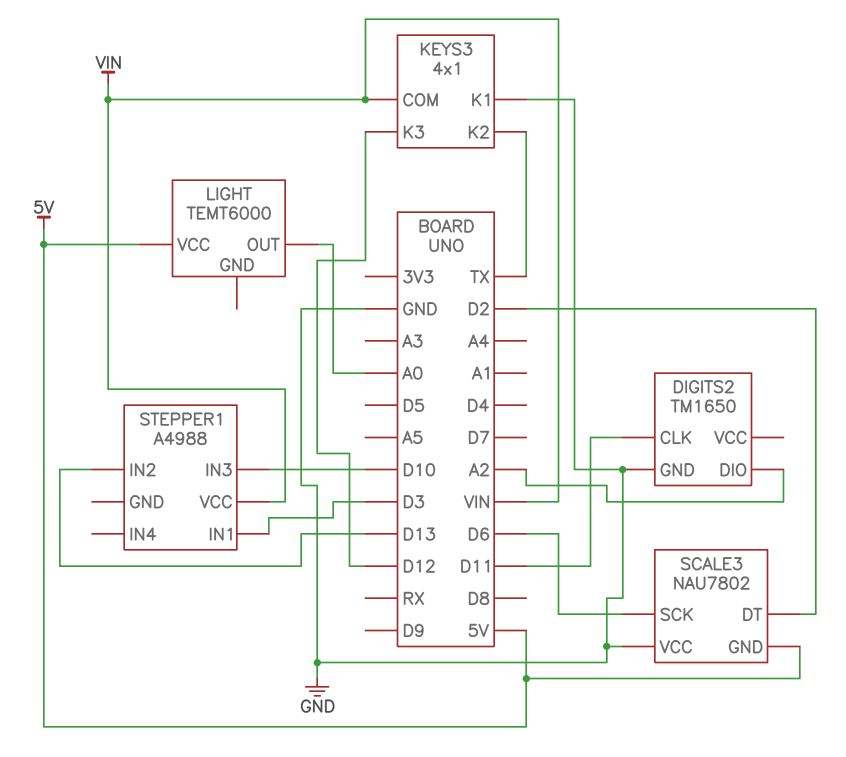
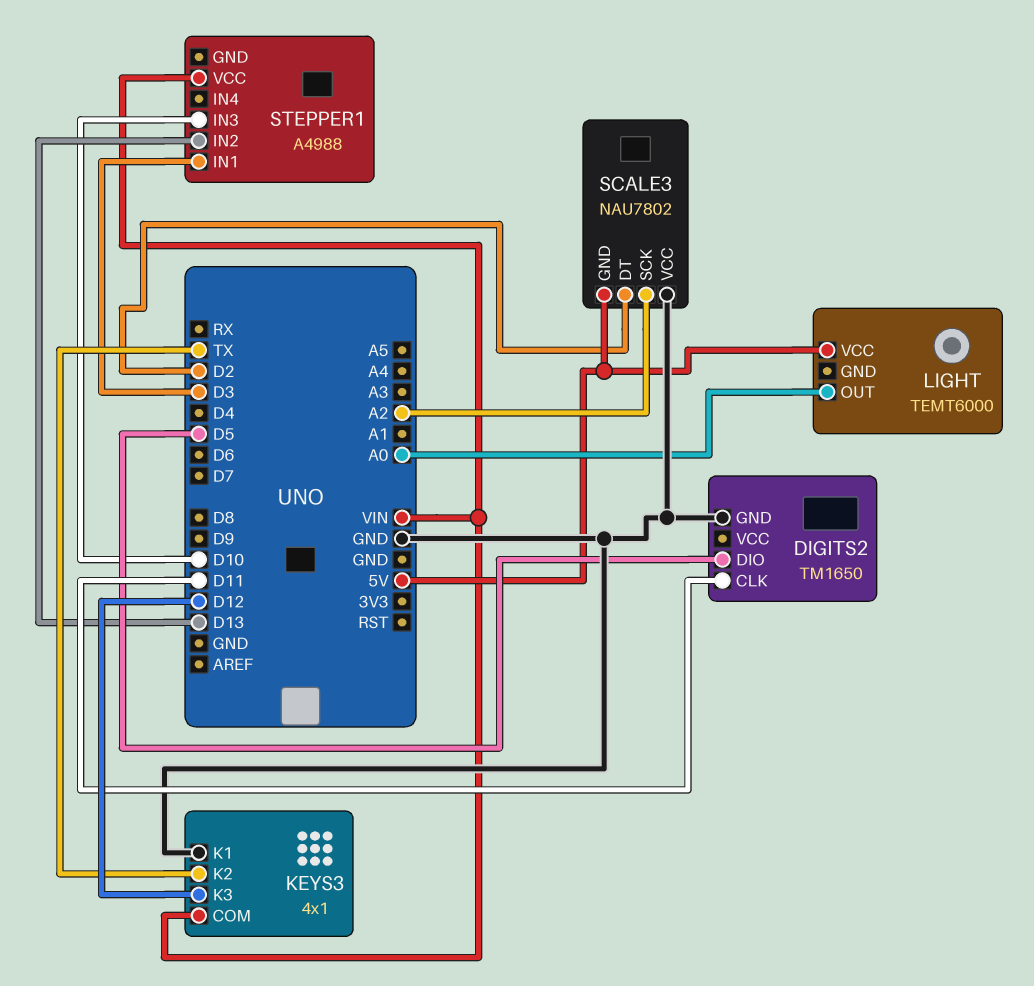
DIGITS2 pin DIO: A2 -> D5
SCALE3 pin SCK: D6 -> A2

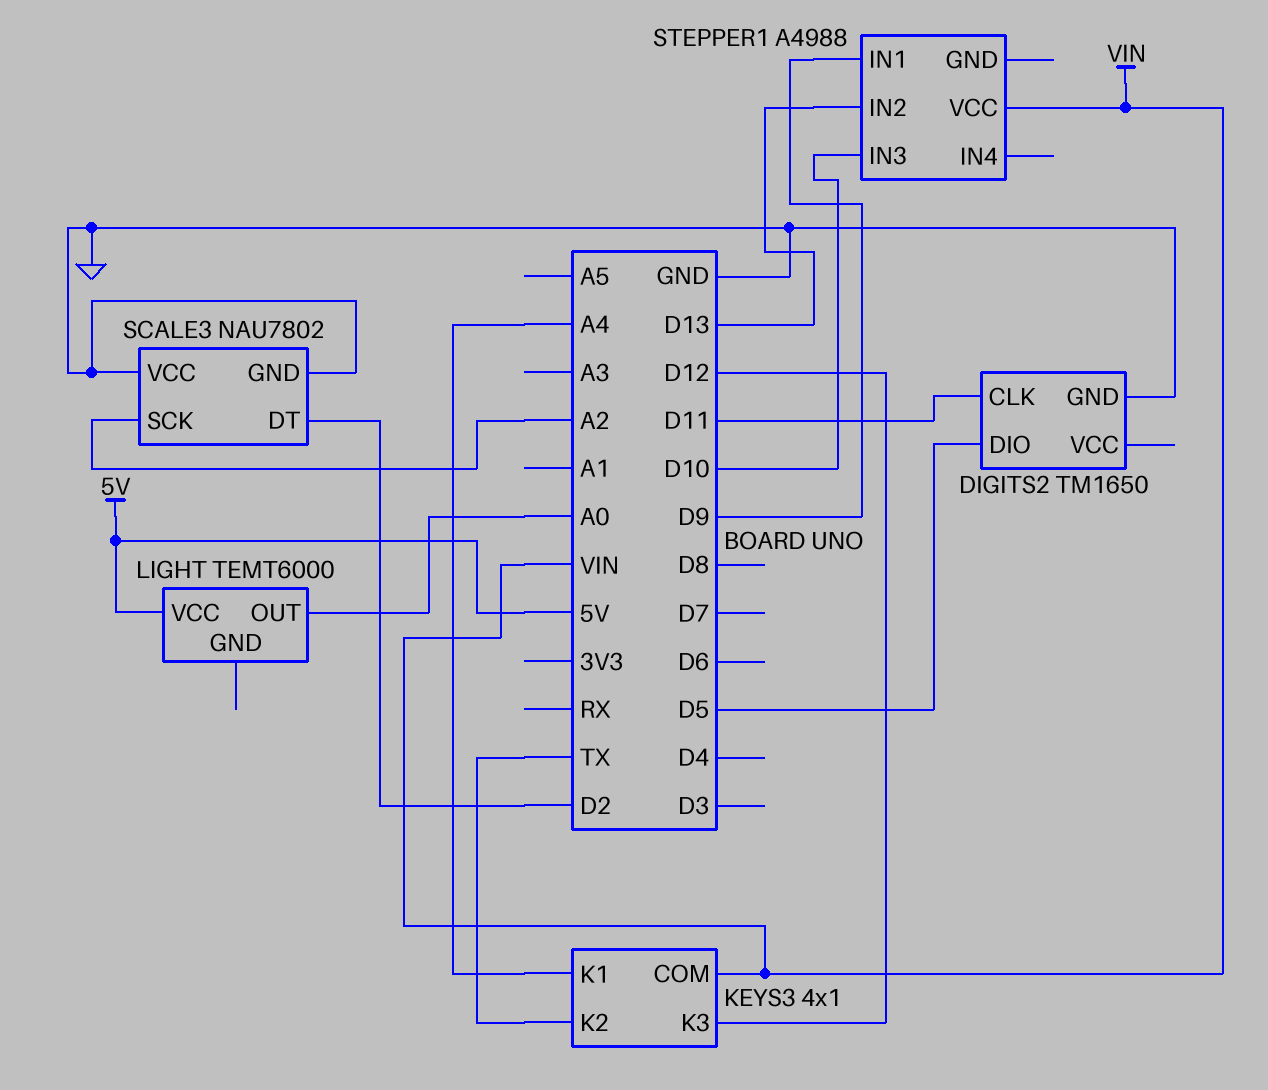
KEYS3 pin K1: GND -> A4
SCALE3 pin GND: 5V -> GND
STEPPER1 pin IN1: D3 -> D9

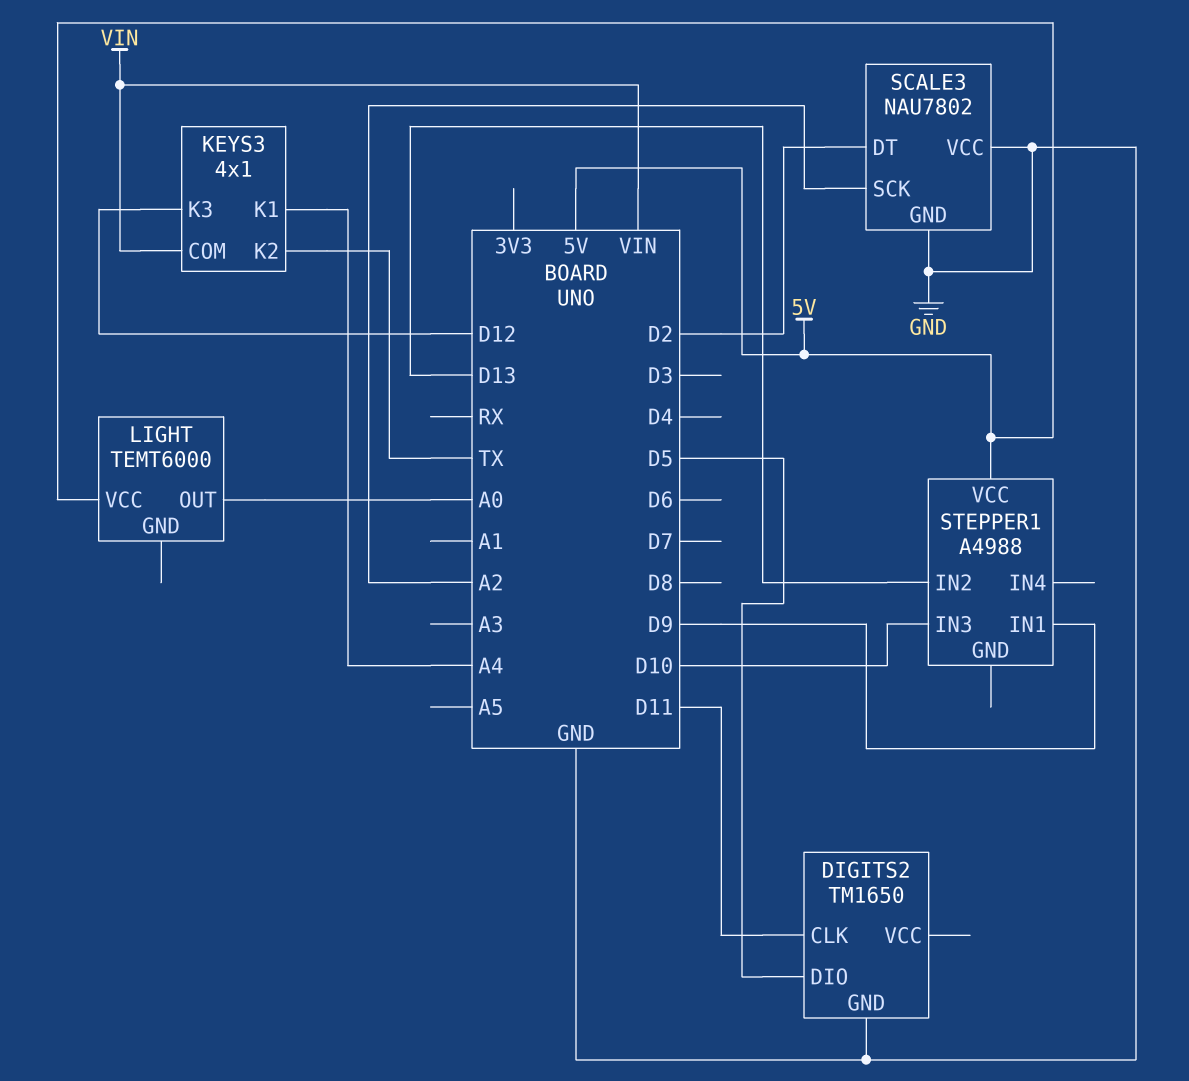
STEPPER1 pin VCC: VIN -> 5V

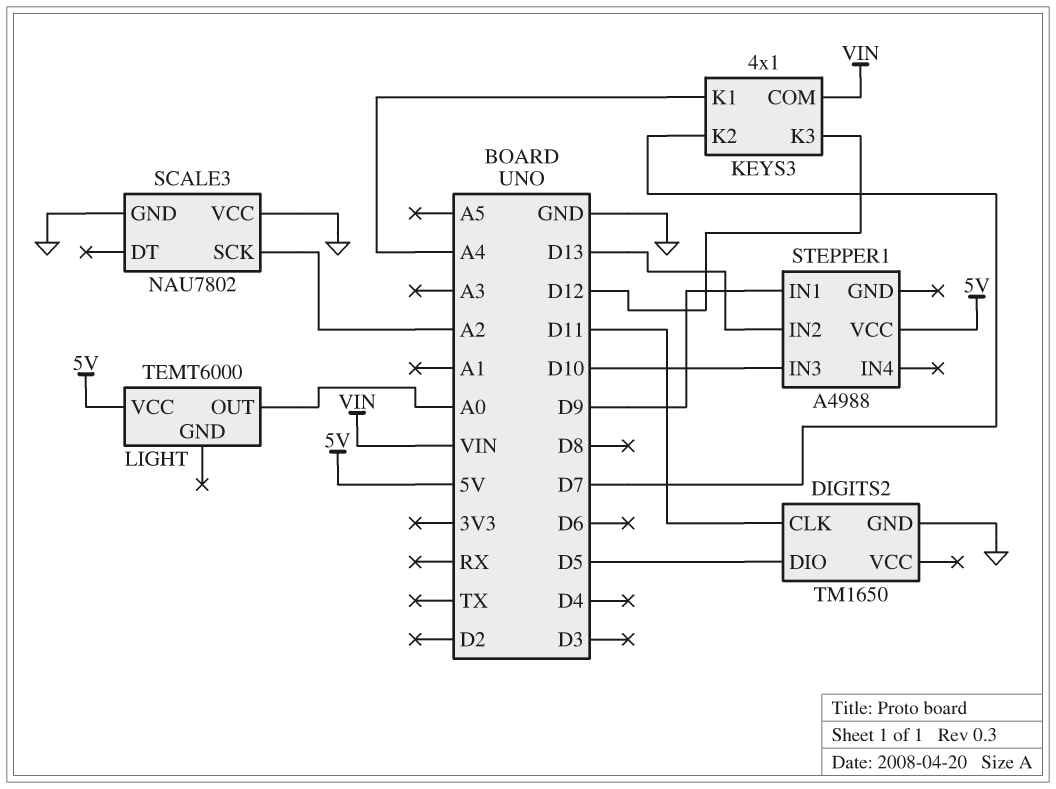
KEYS3 pin K2: TX -> D7
SCALE3 pin DT: D2 -> none

